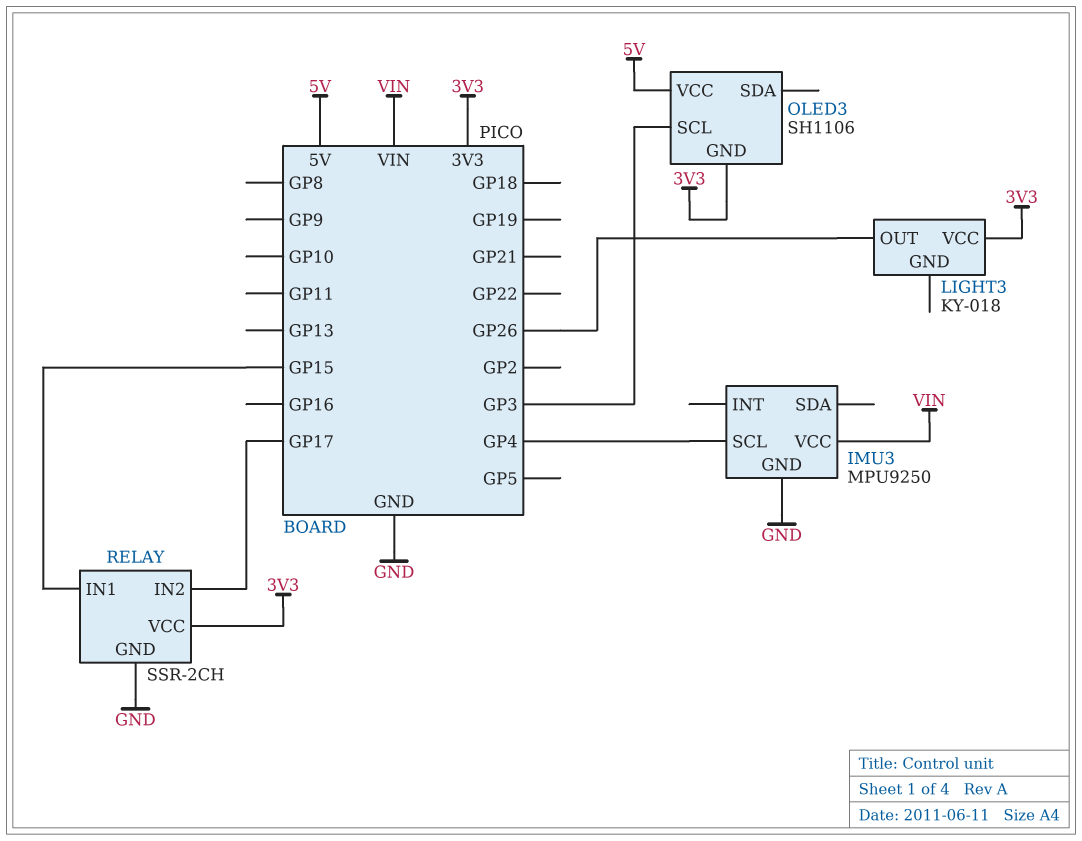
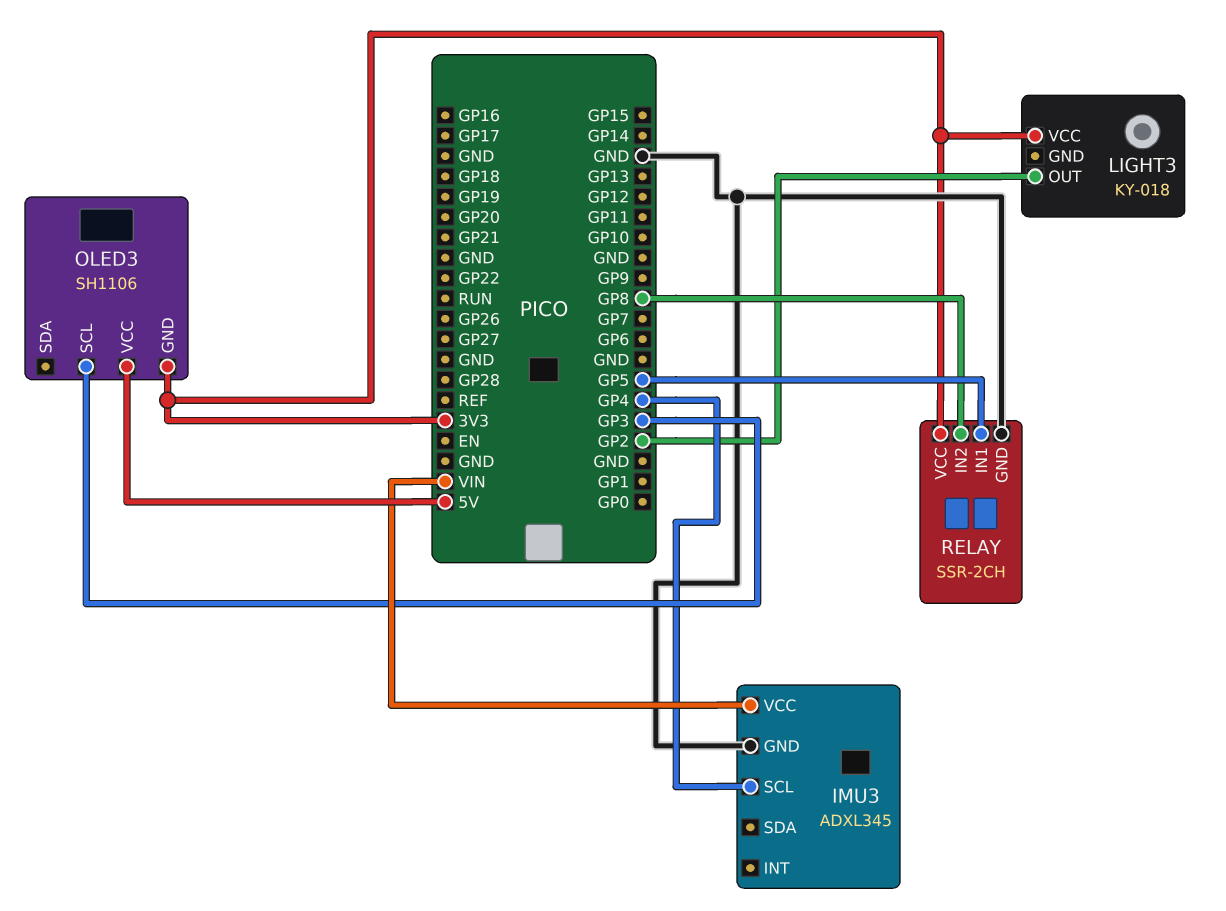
IMU3: MPU9250 -> ADXL345
LIGHT3 pin OUT: GP26 -> GP2
RELAY pin IN1: GP15 -> GP5
RELAY pin IN2: GP17 -> GP8

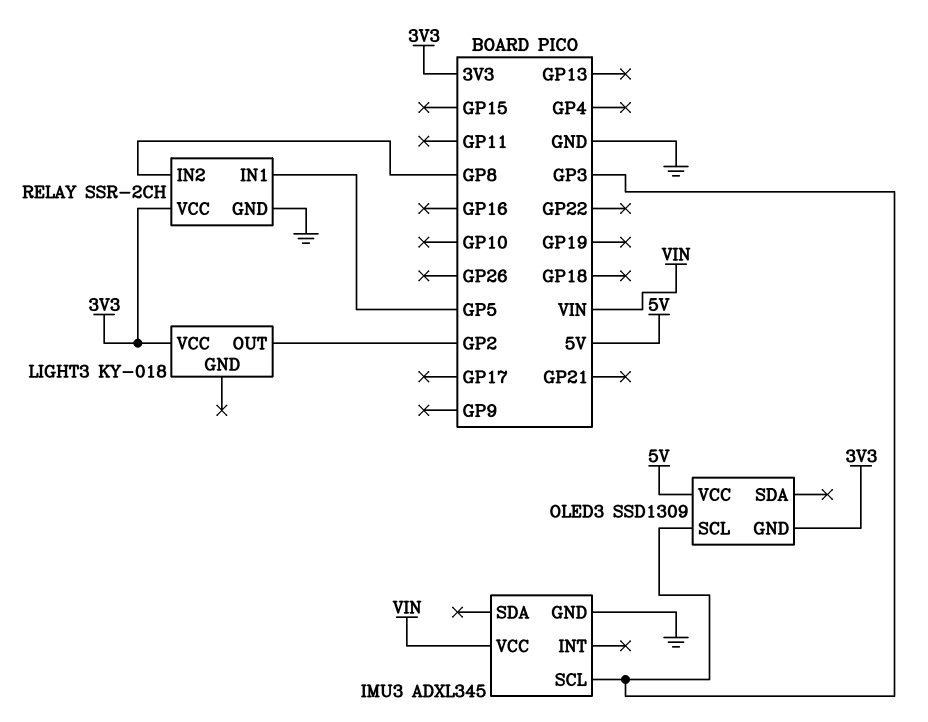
IMU3 pin SCL: GP4 -> GP3
OLED3: SH1106 -> SSD1309

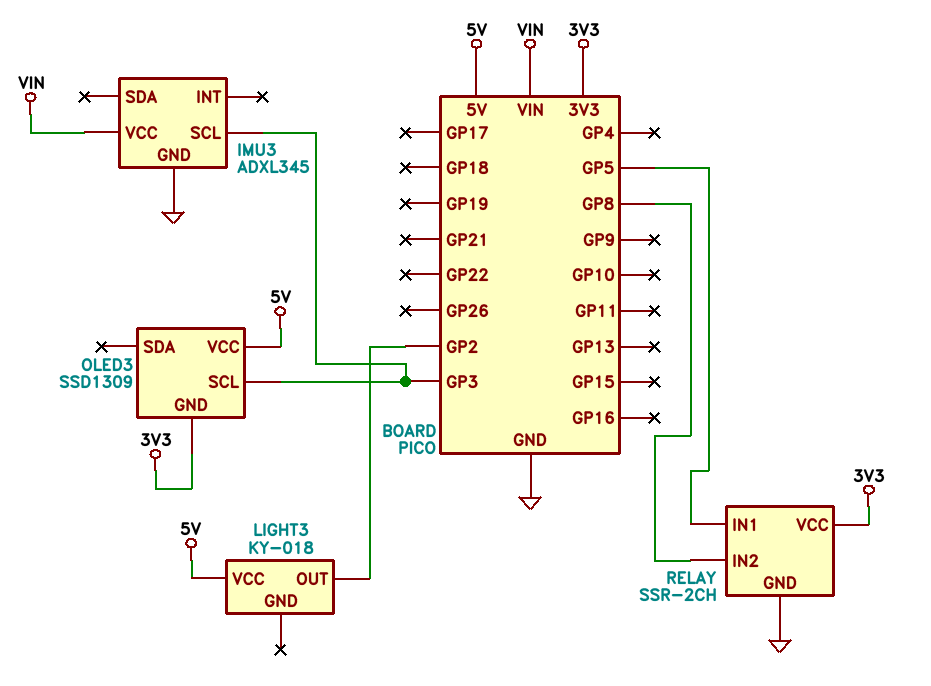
LIGHT3 pin VCC: 3V3 -> 5V

